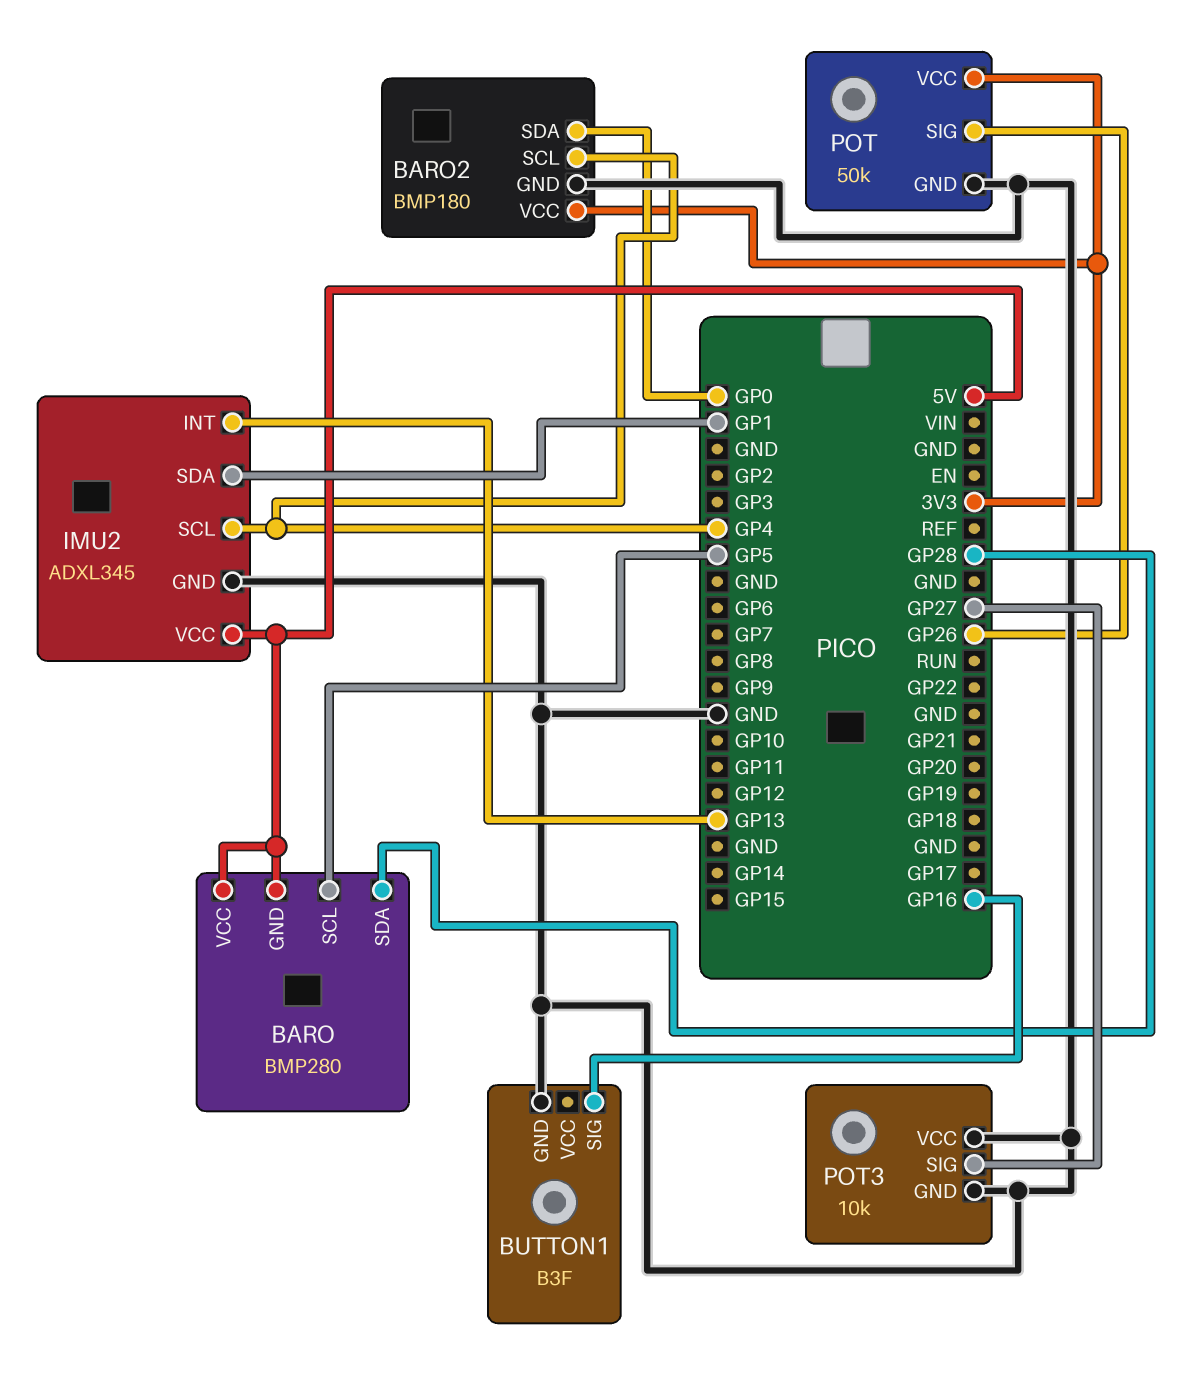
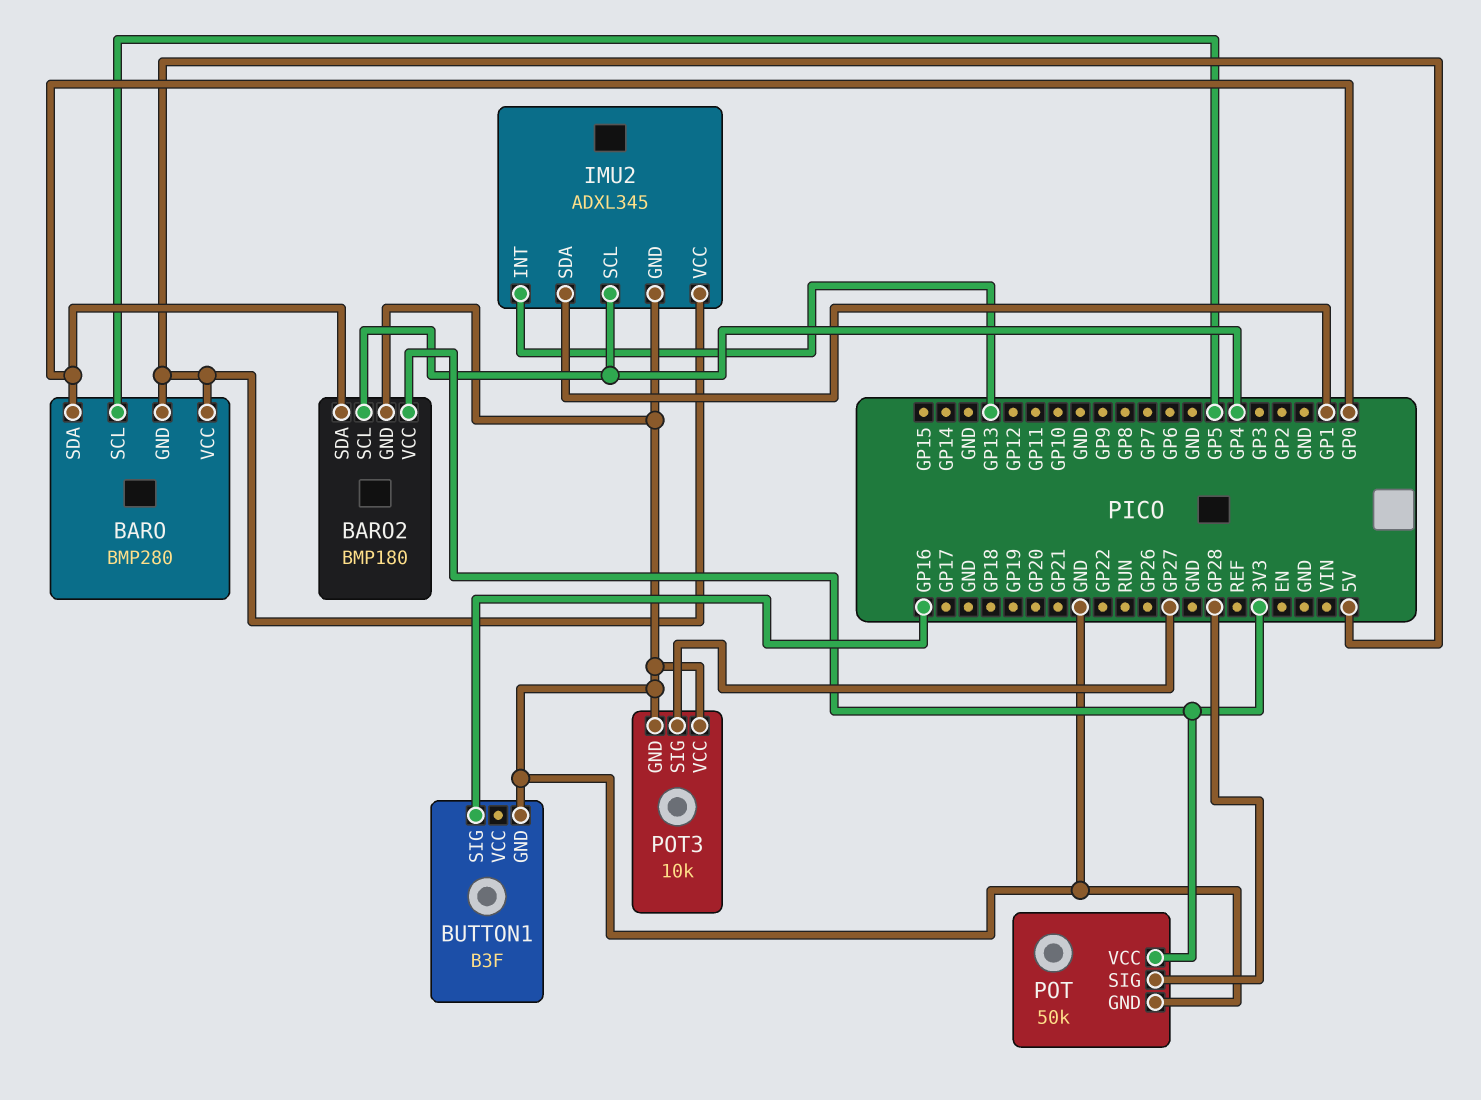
BARO pin SDA: GP28 -> GP0
POT pin SIG: GP26 -> GP28

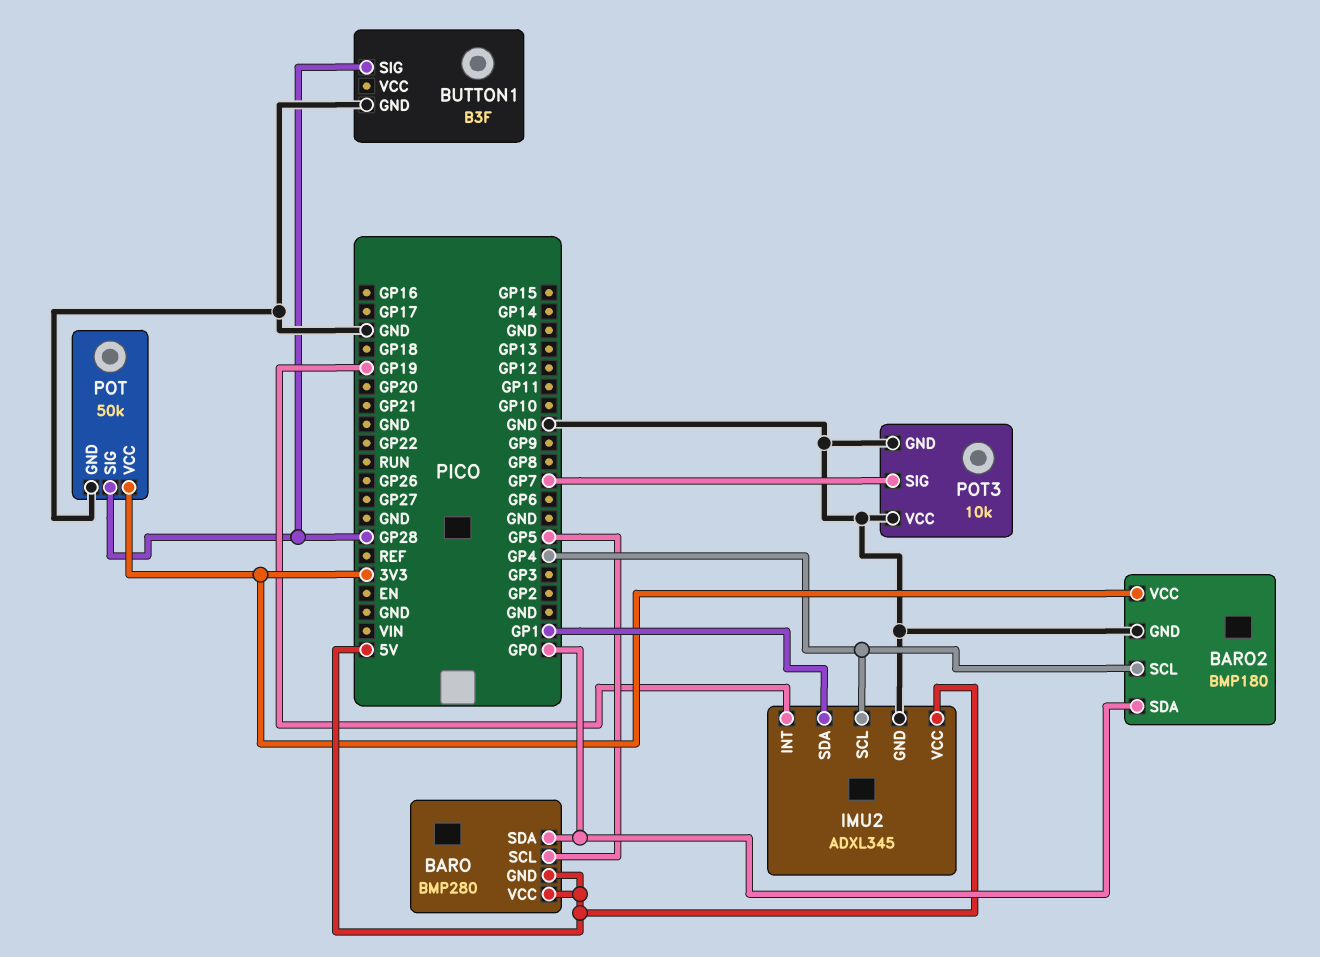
BUTTON1 pin SIG: GP16 -> GP28
IMU2 pin INT: GP13 -> GP19
POT3 pin SIG: GP27 -> GP7

